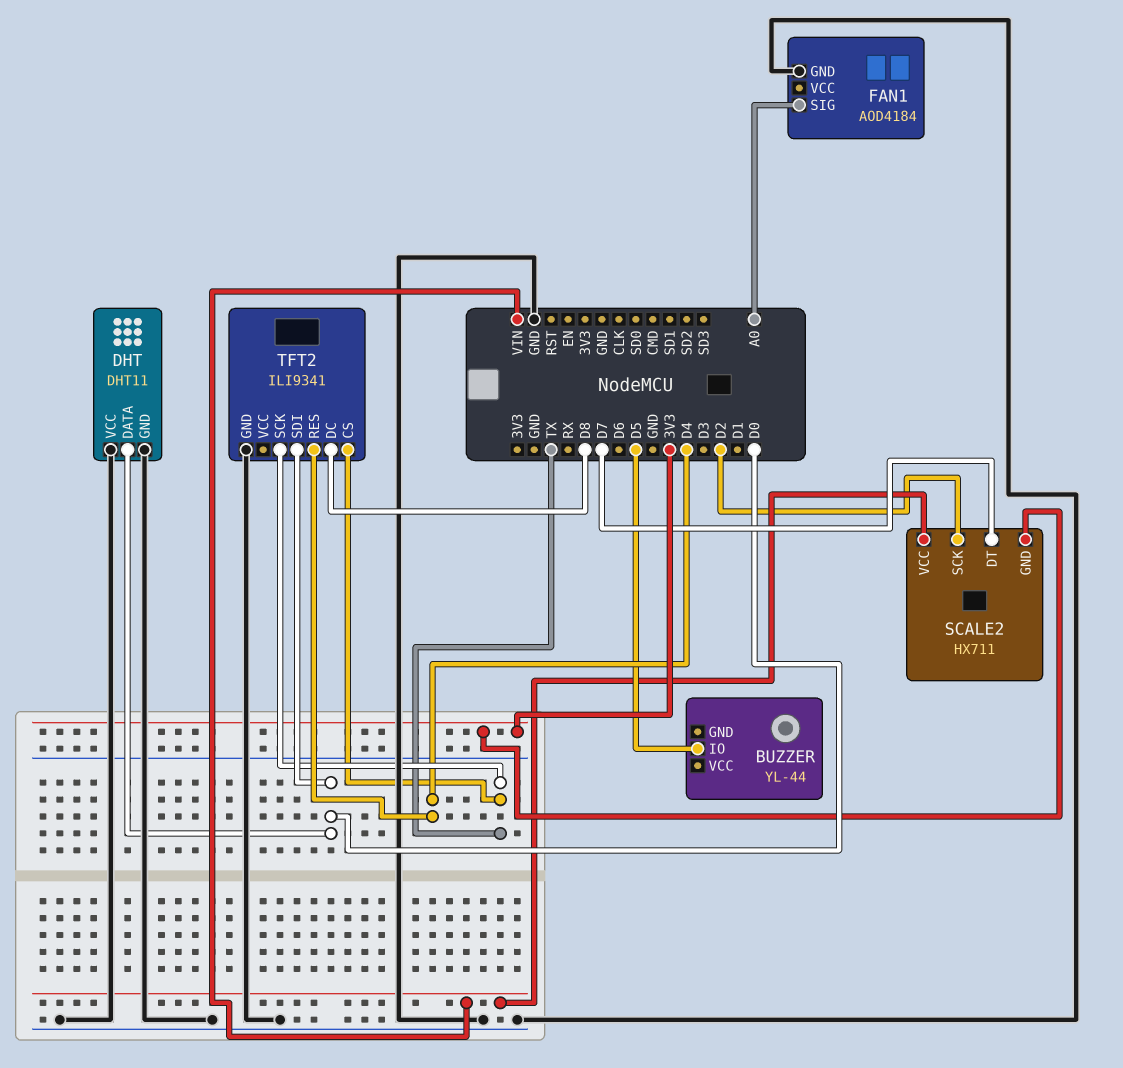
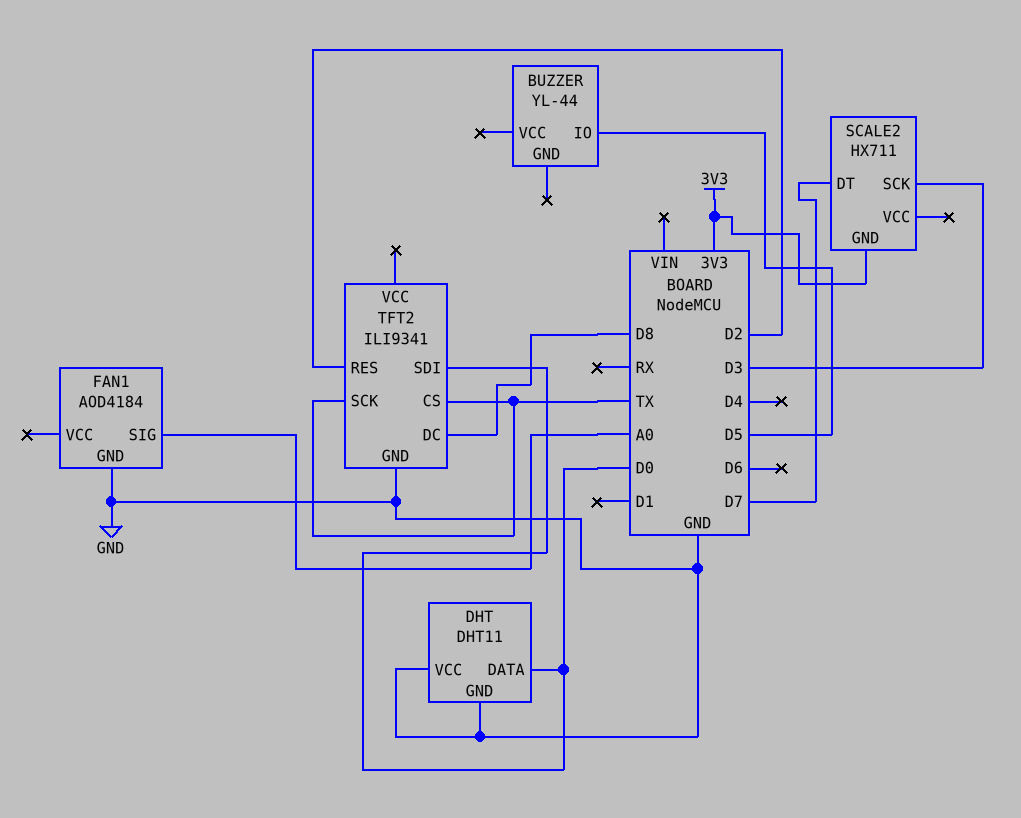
SCALE2 pin SCK: D2 -> D3
SCALE2 pin VCC: VIN -> none
TFT2 pin RES: D4 -> D2

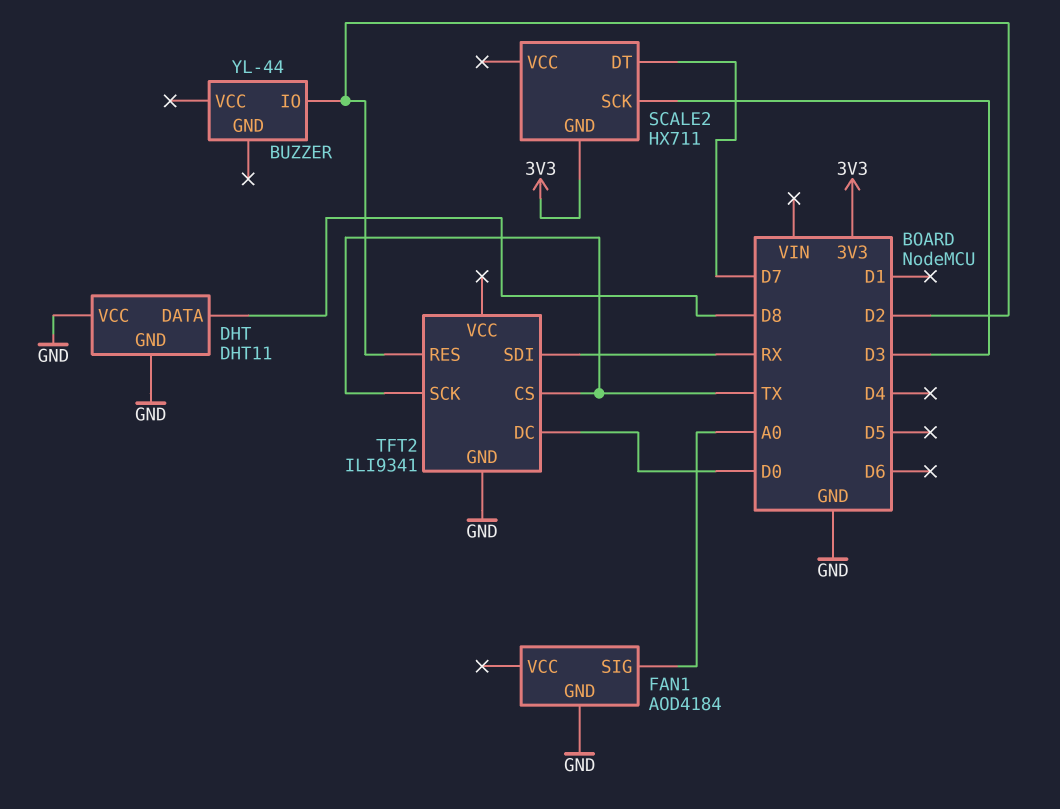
BUZZER pin IO: D5 -> D2
DHT pin DATA: D0 -> D8
TFT2 pin DC: D8 -> D0
TFT2 pin SDI: D0 -> RX

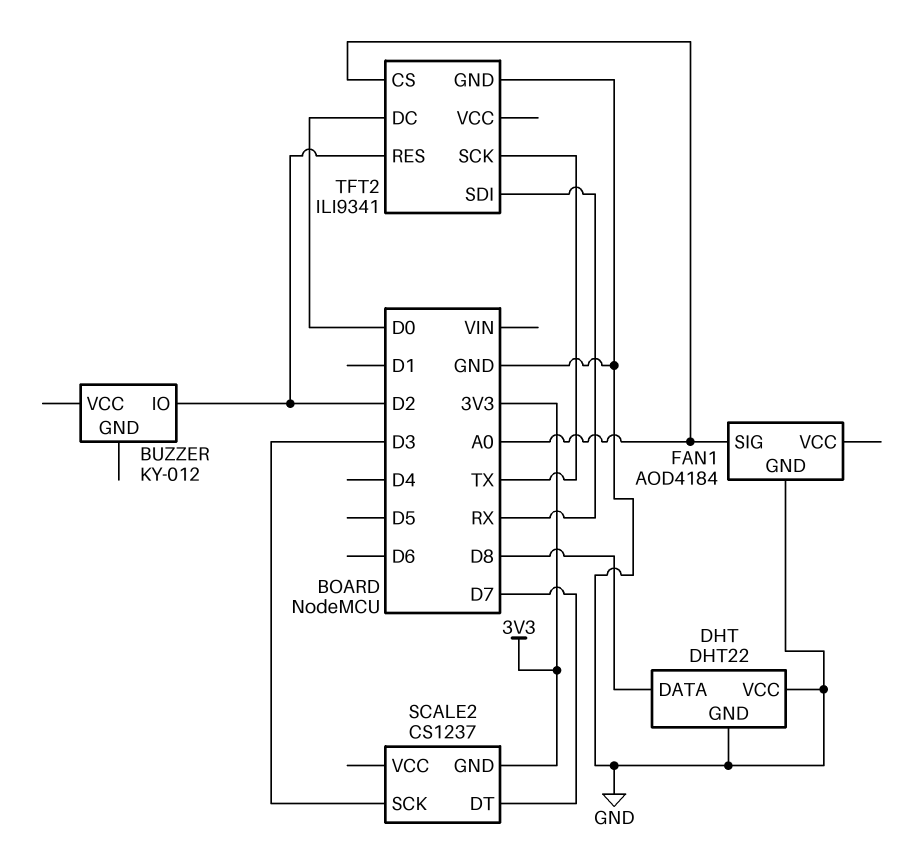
BUZZER: YL-44 -> KY-012
DHT: DHT11 -> DHT22
SCALE2: HX711 -> CS1237
TFT2 pin CS: TX -> A0

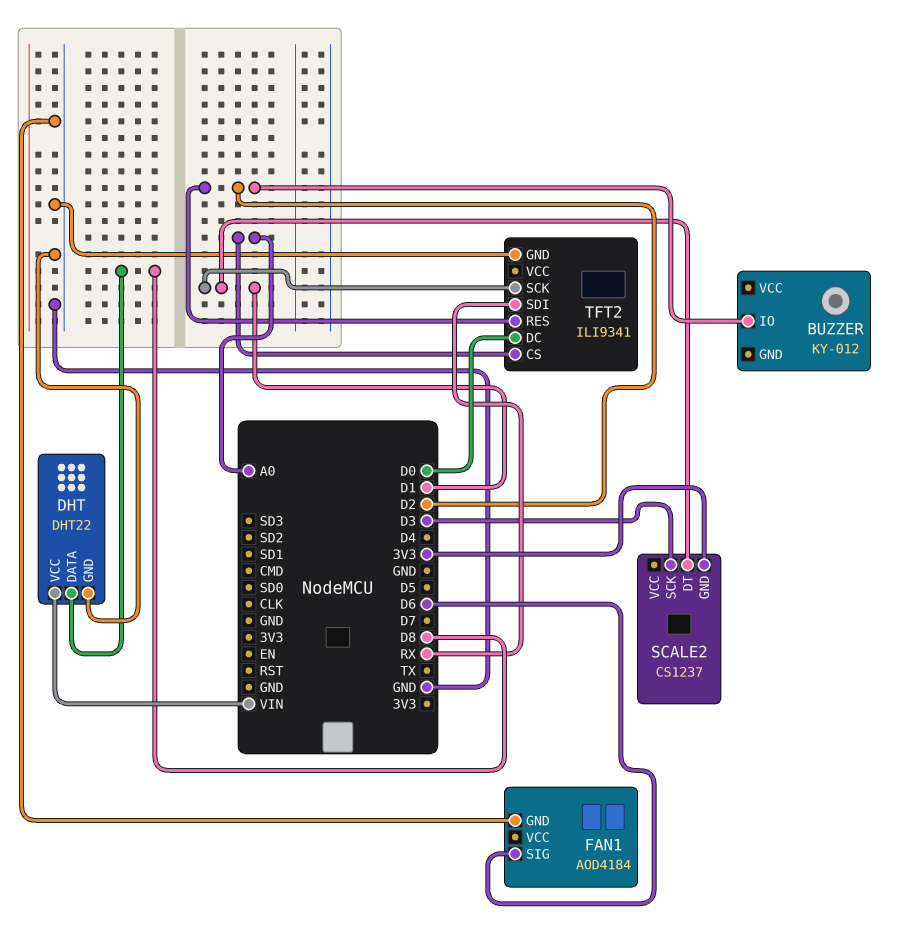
DHT pin VCC: GND -> VIN
FAN1 pin SIG: A0 -> D6
SCALE2 pin DT: D7 -> D1
TFT2 pin SCK: TX -> D1

